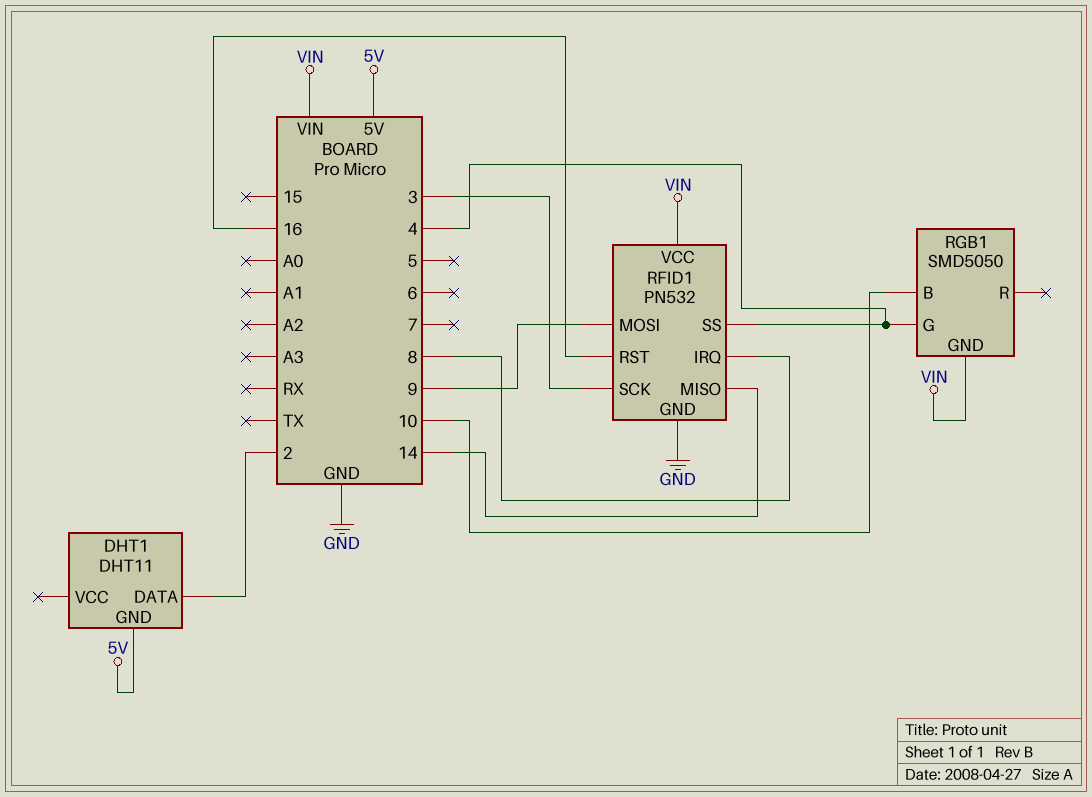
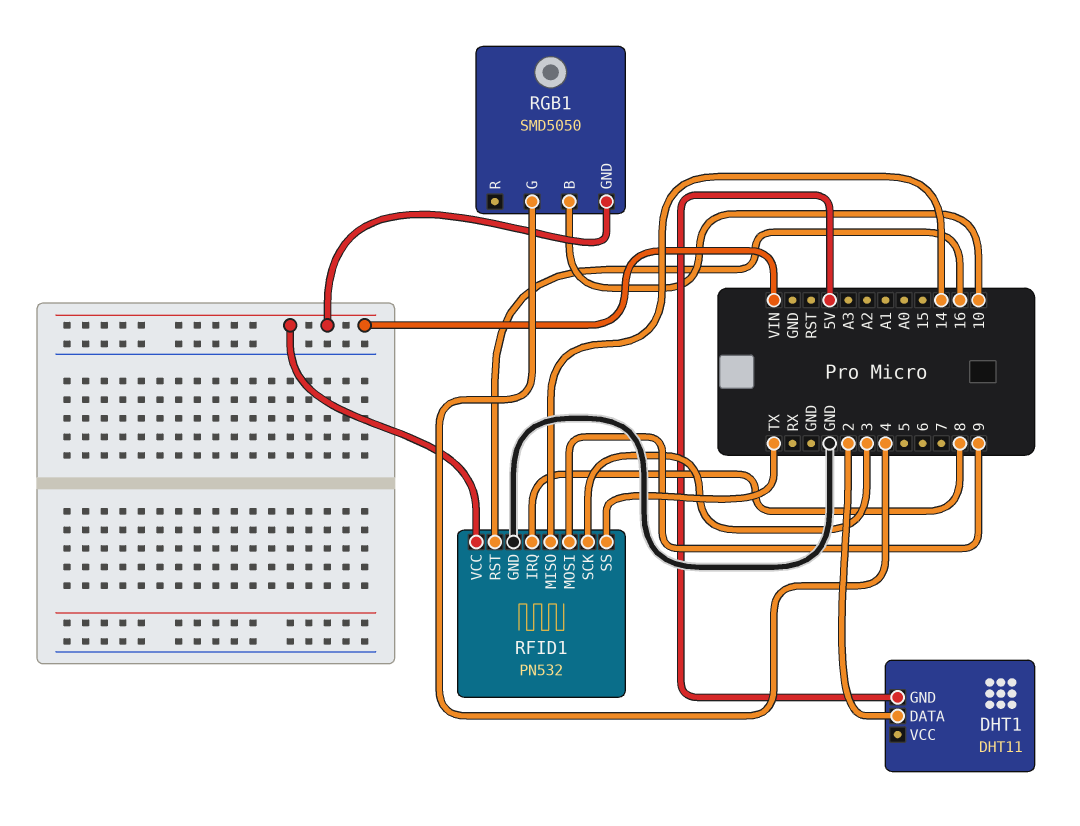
RFID1 pin SS: 4 -> TX

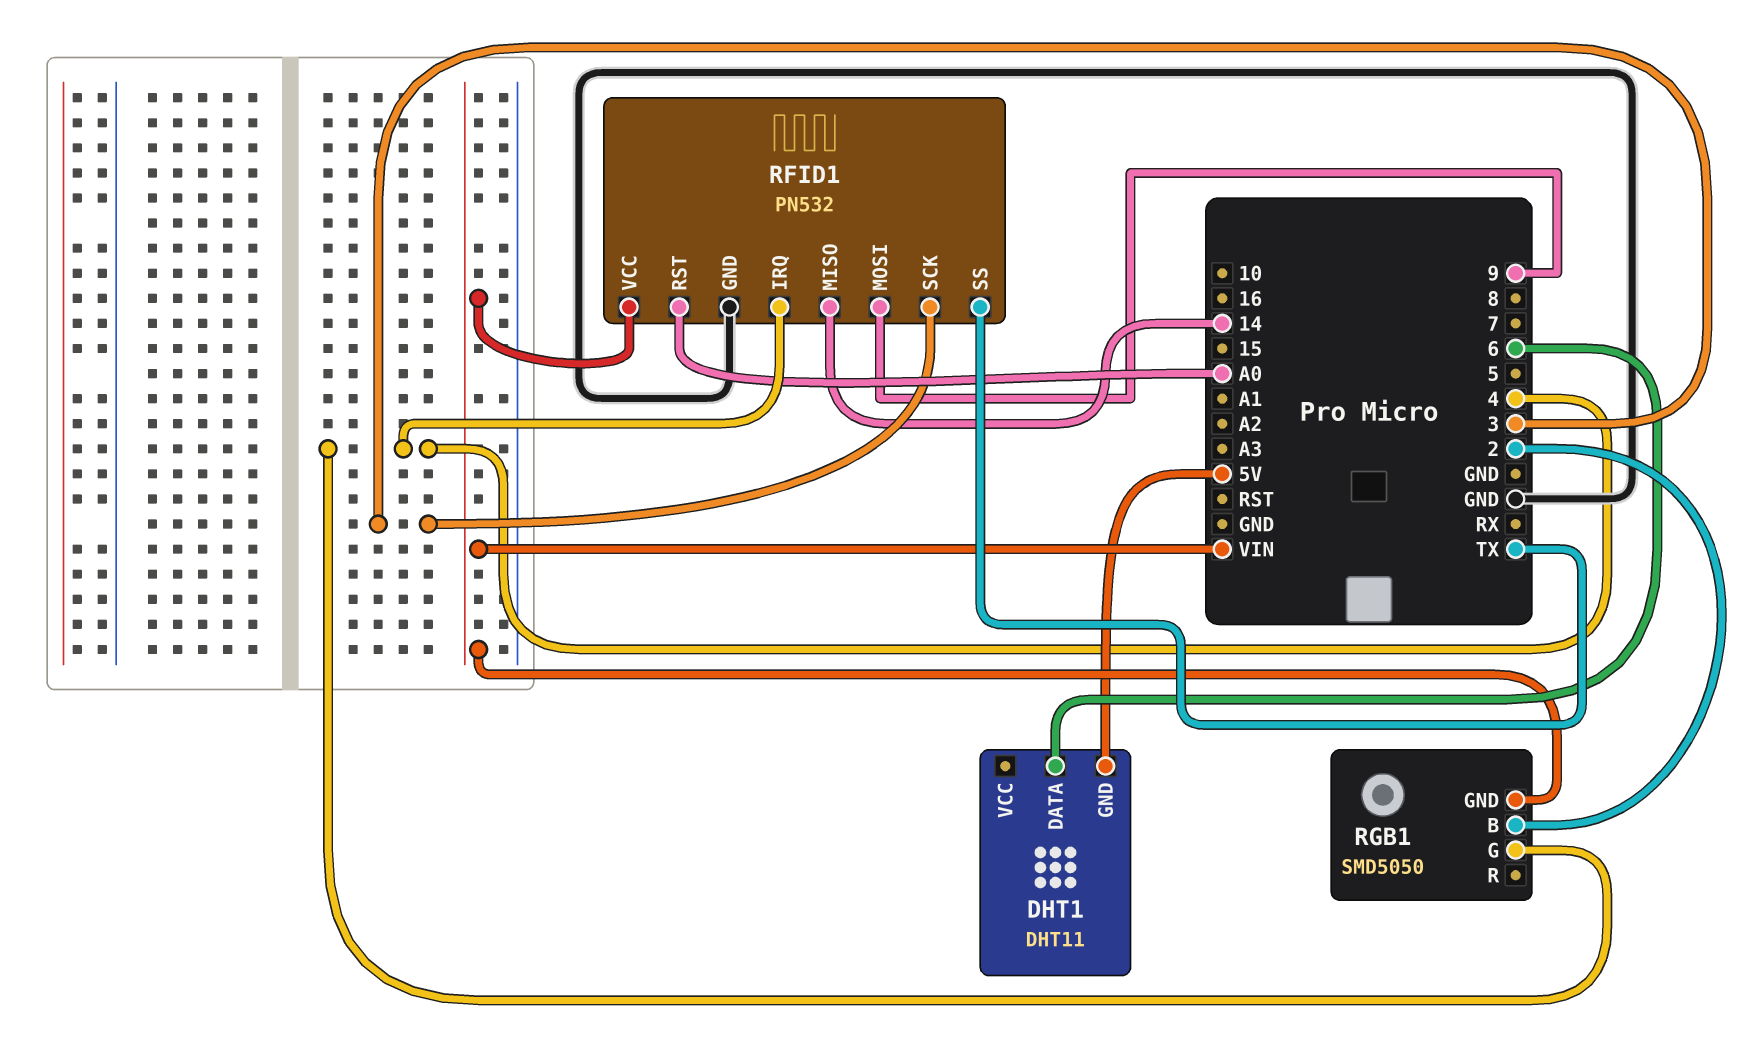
DHT1 pin DATA: 2 -> 6
RFID1 pin IRQ: 8 -> 4
RFID1 pin RST: 16 -> A0
RGB1 pin B: 10 -> 2

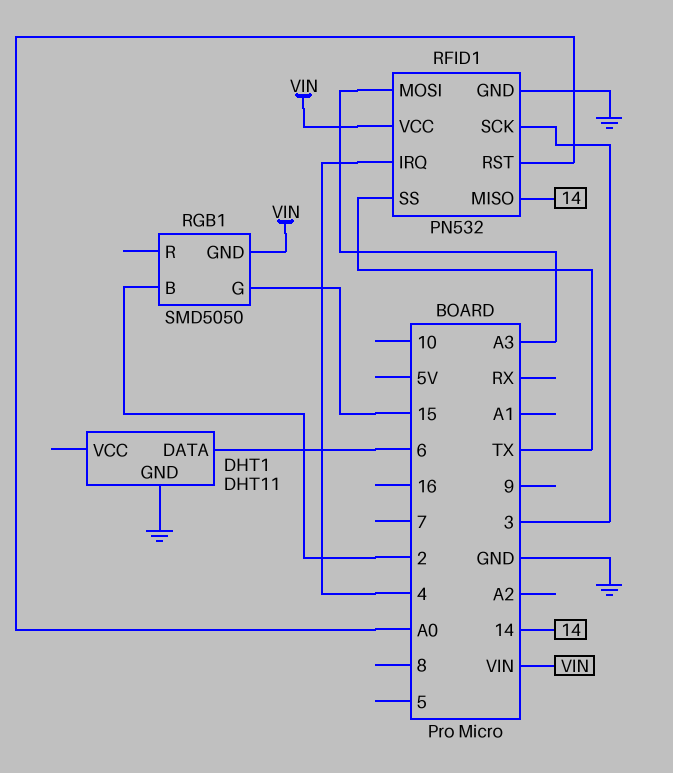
DHT1 pin GND: 5V -> GND
RFID1 pin MOSI: 9 -> A3
RGB1 pin G: 4 -> 15

